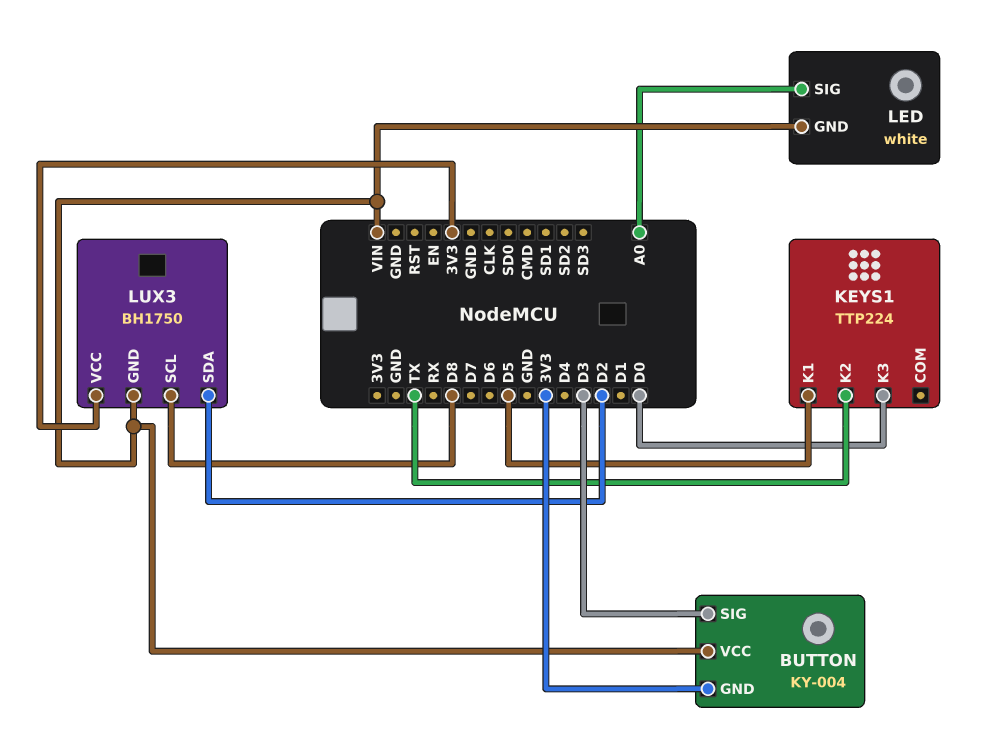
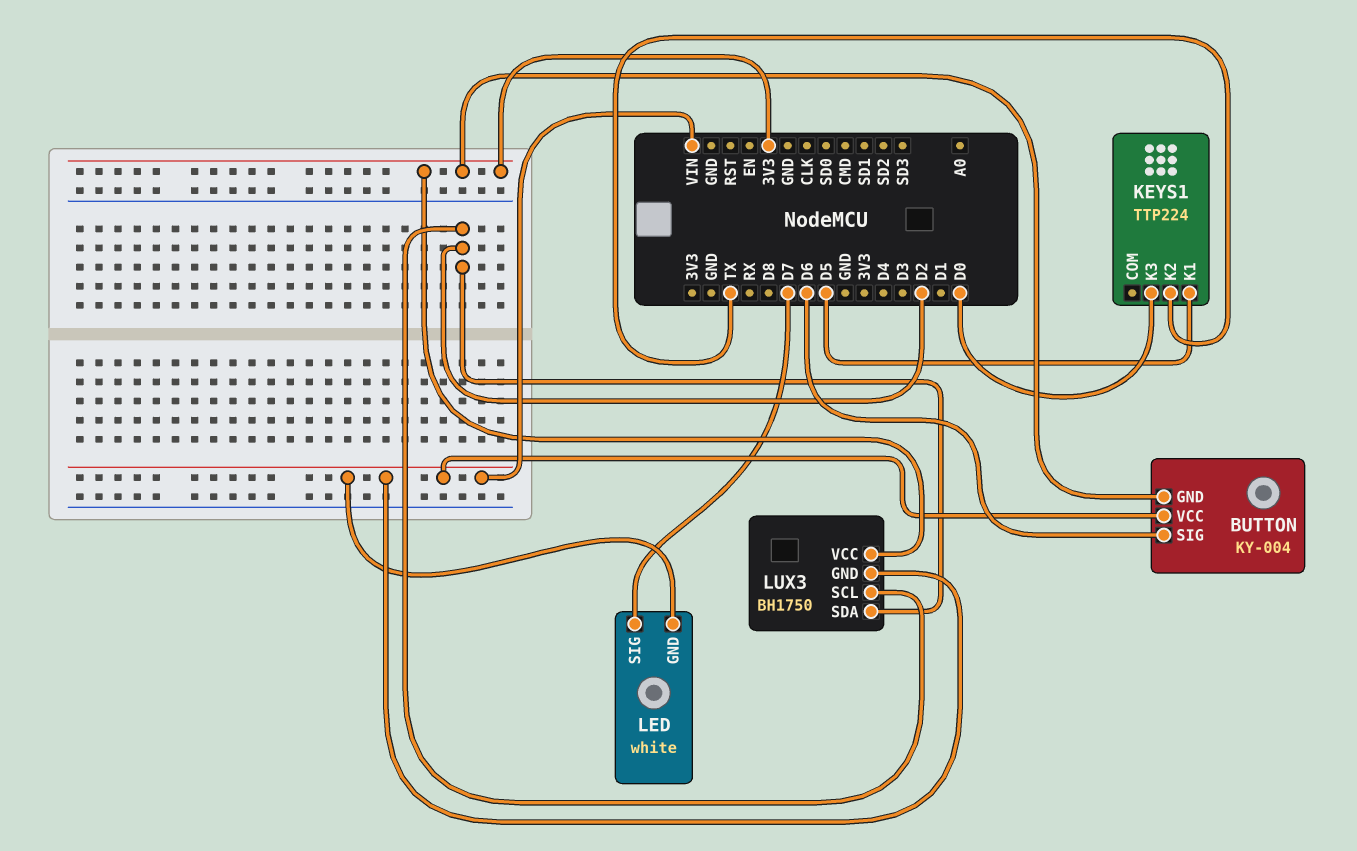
BUTTON pin SIG: D3 -> D6
LED pin SIG: A0 -> D7
LUX3 pin SCL: D8 -> D2

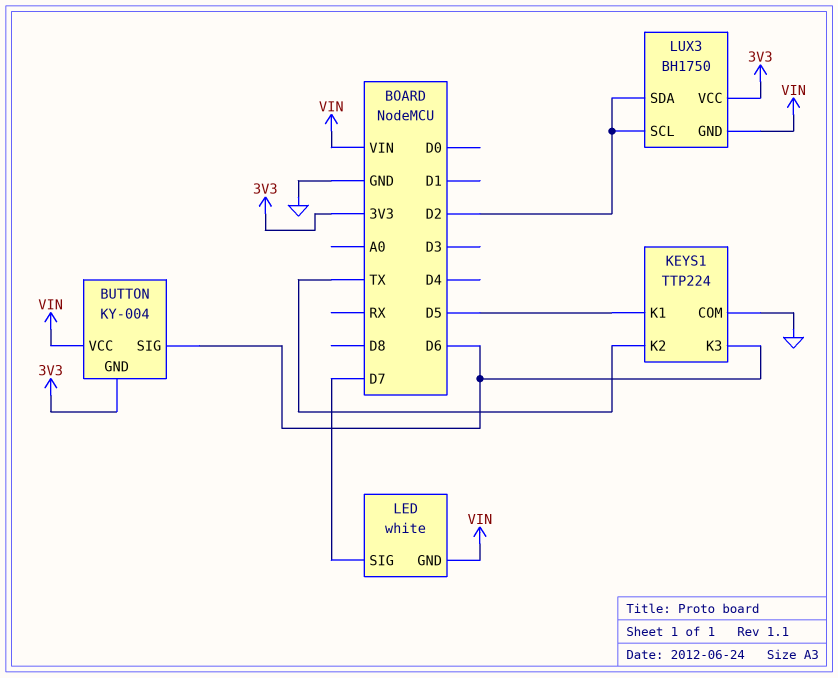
KEYS1 pin COM: none -> GND
KEYS1 pin K3: D0 -> D6

